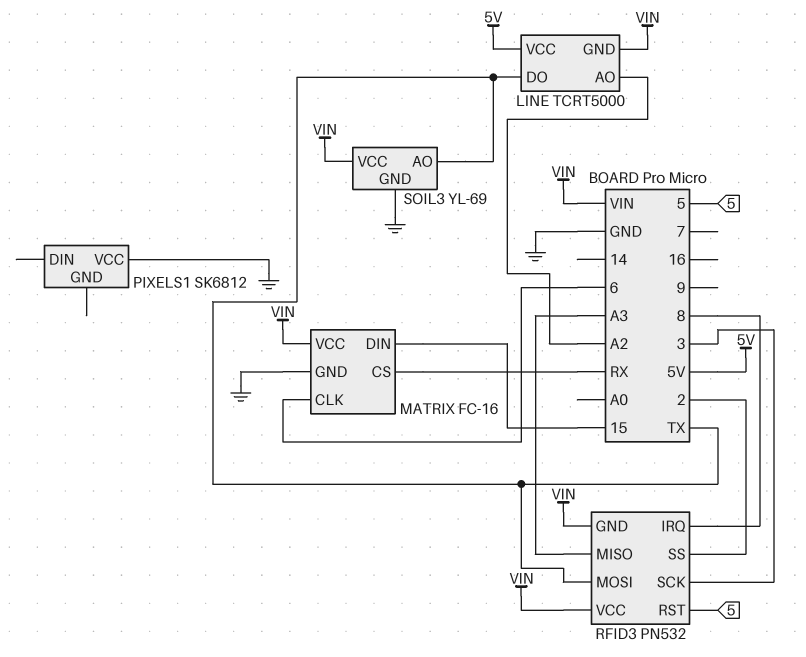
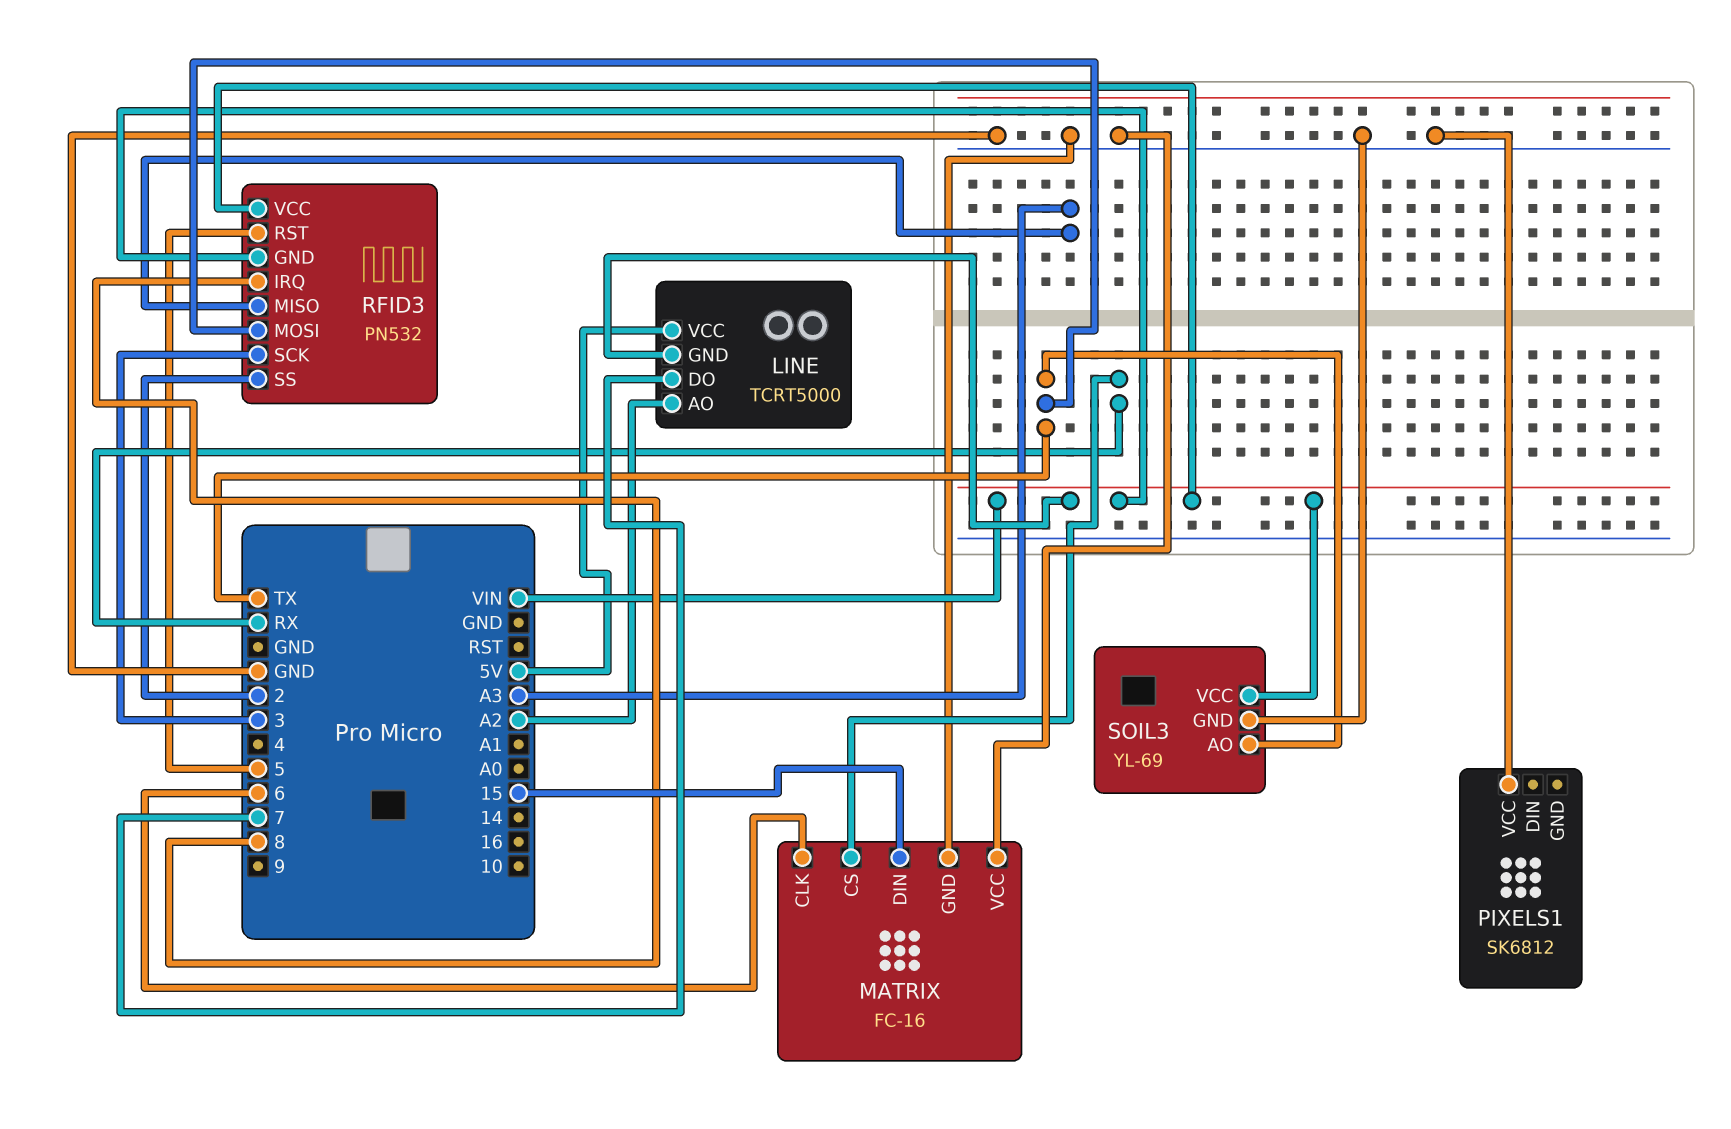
LINE pin DO: TX -> 7
MATRIX pin VCC: VIN -> GND

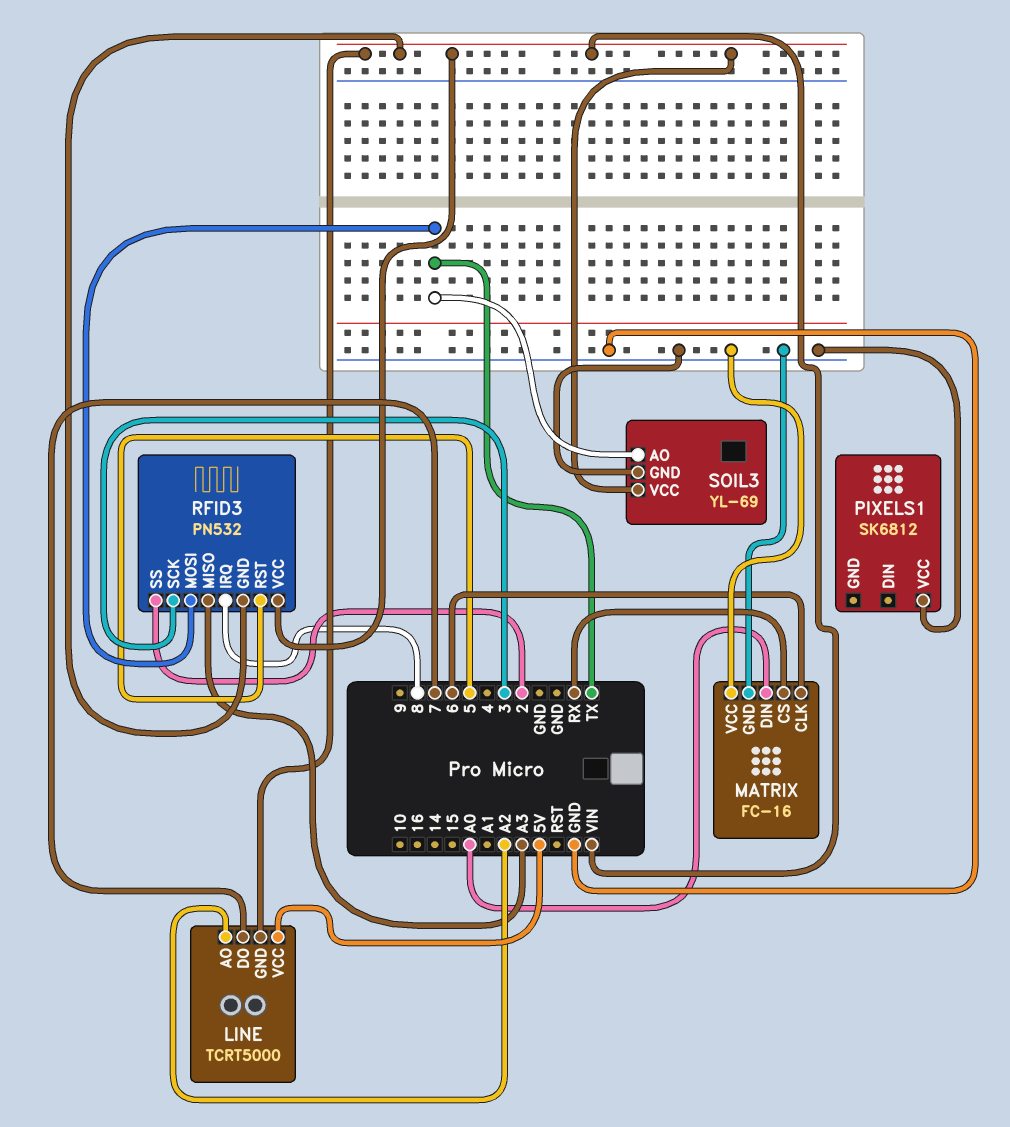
MATRIX pin DIN: 15 -> A0

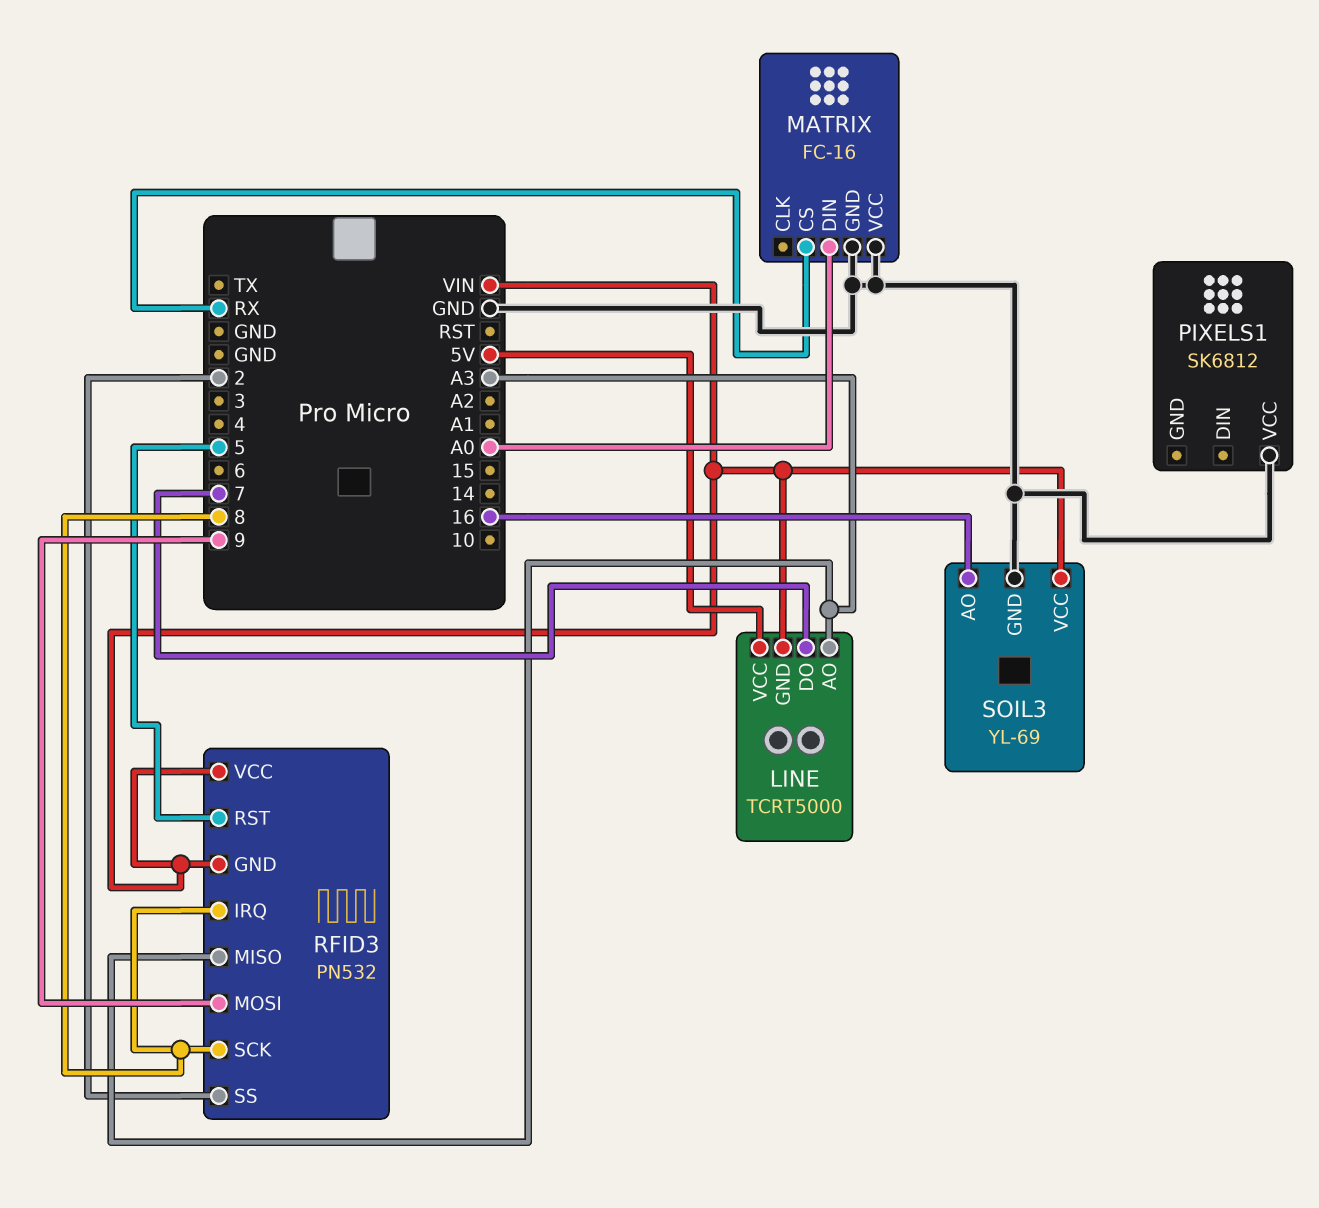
LINE pin AO: A2 -> A3
MATRIX pin CLK: 6 -> none
RFID3 pin MOSI: TX -> 9
RFID3 pin SCK: 3 -> 8
SOIL3 pin AO: TX -> 16

